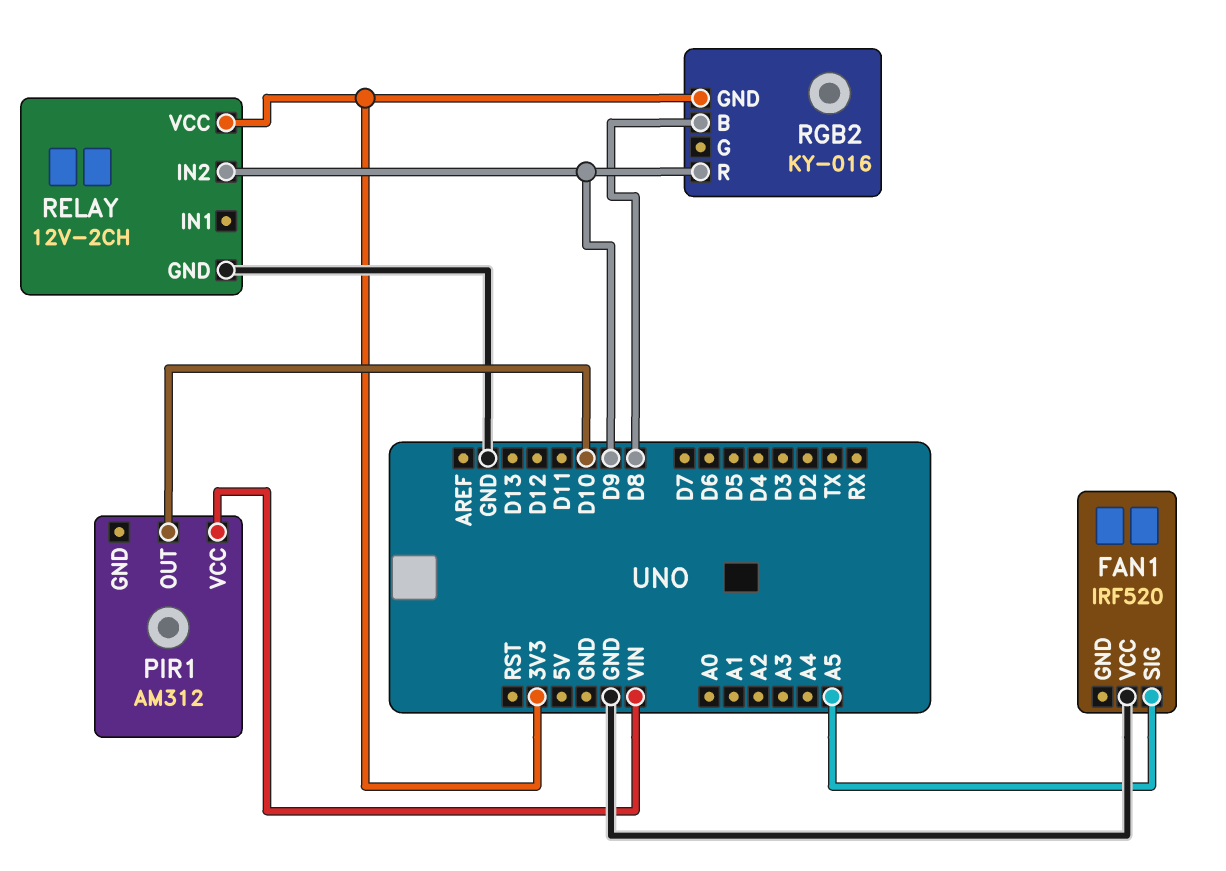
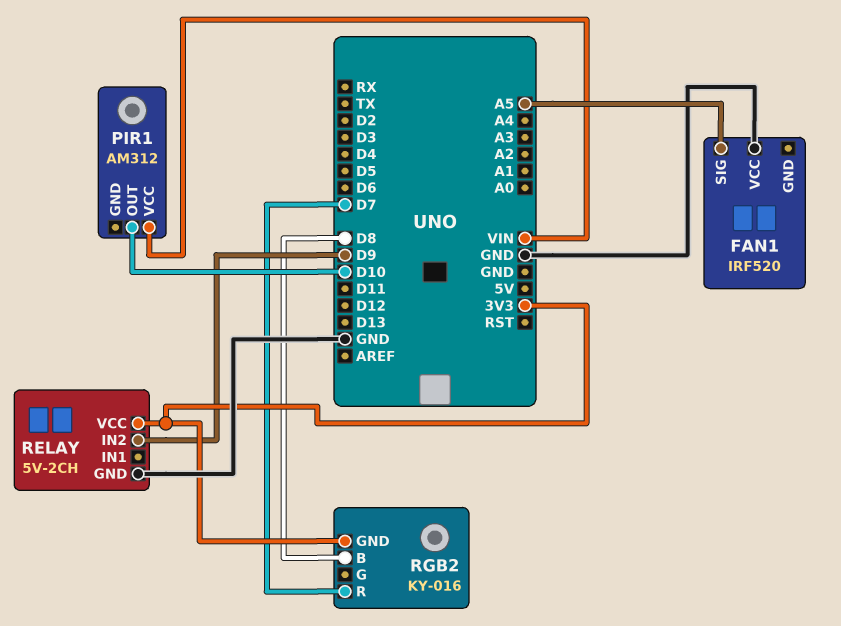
RELAY: 12V-2CH -> 5V-2CH
RGB2 pin R: D9 -> D7

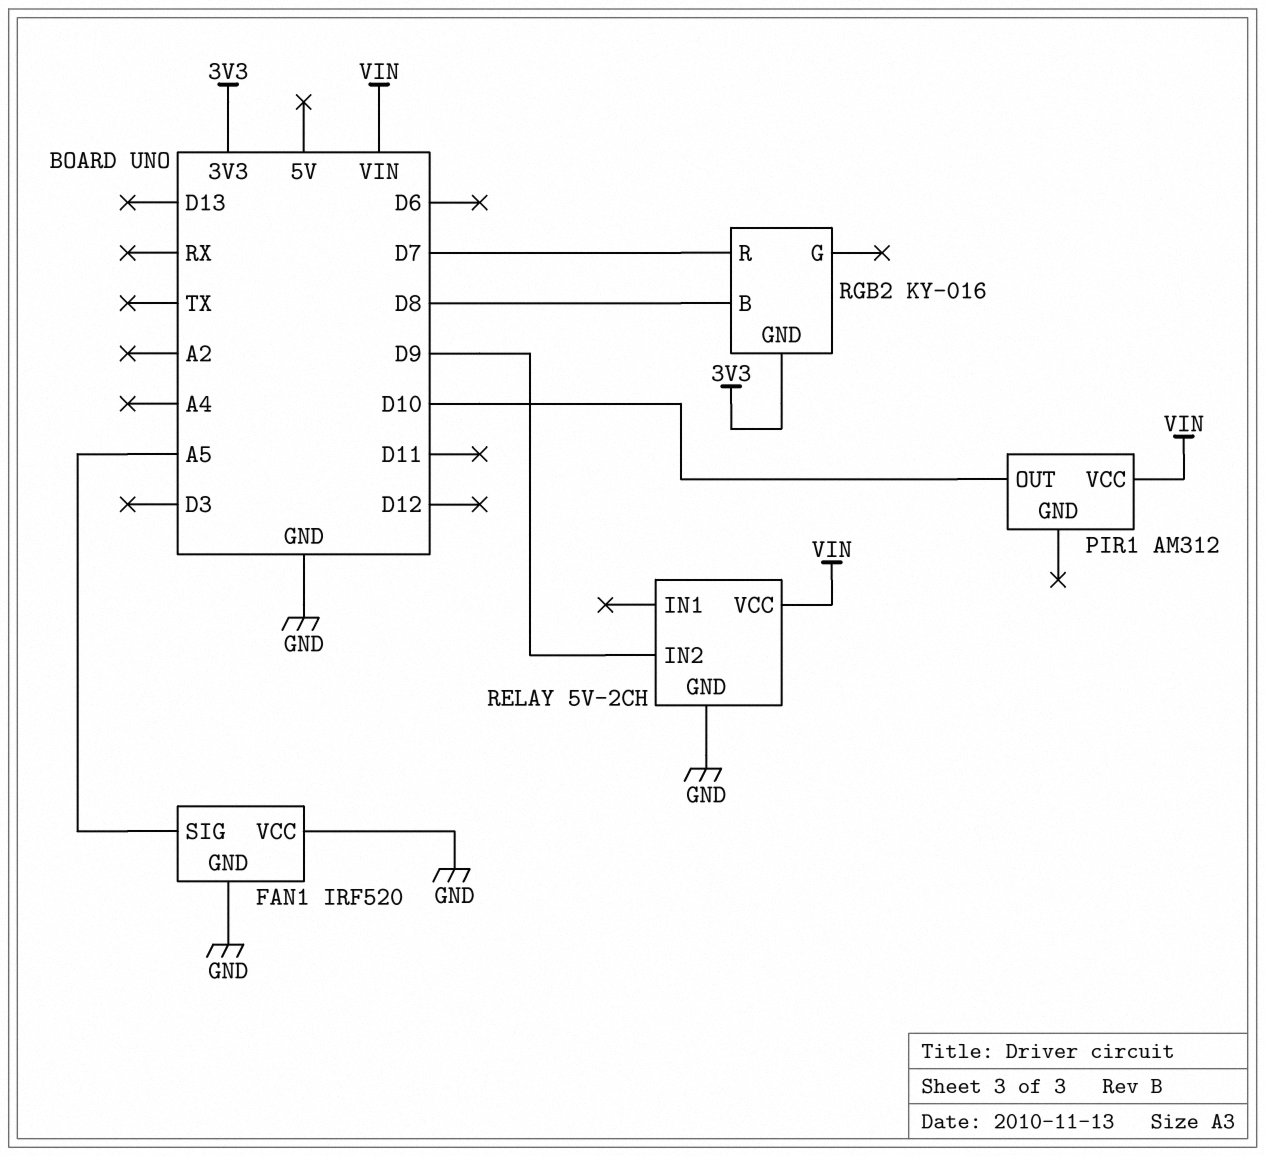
FAN1 pin GND: none -> GND
RELAY pin VCC: 3V3 -> VIN

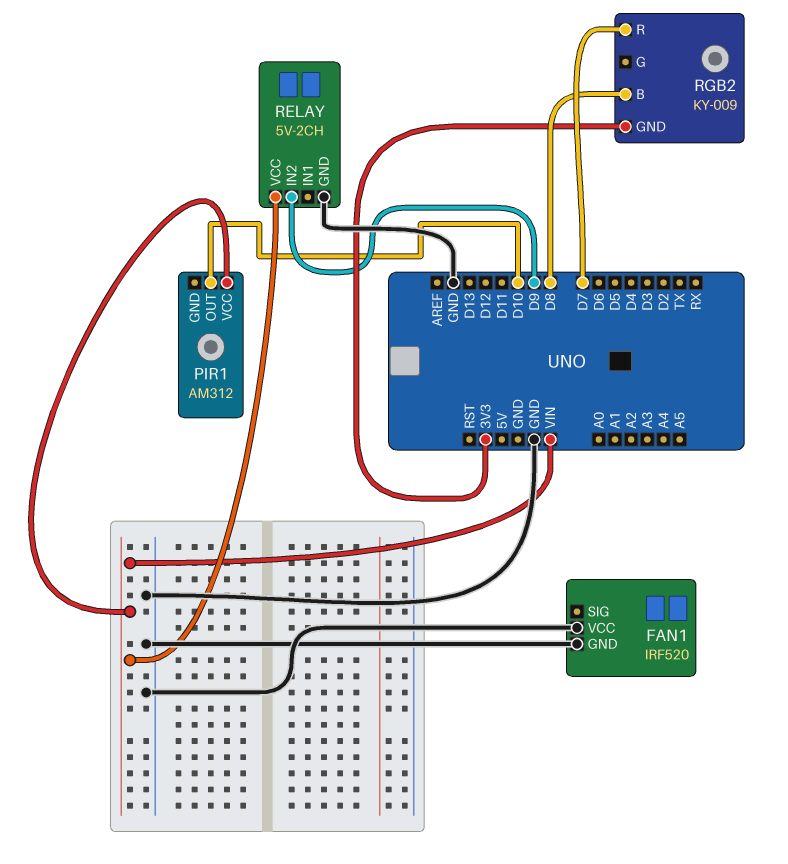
FAN1 pin SIG: A5 -> none
RGB2: KY-016 -> KY-009

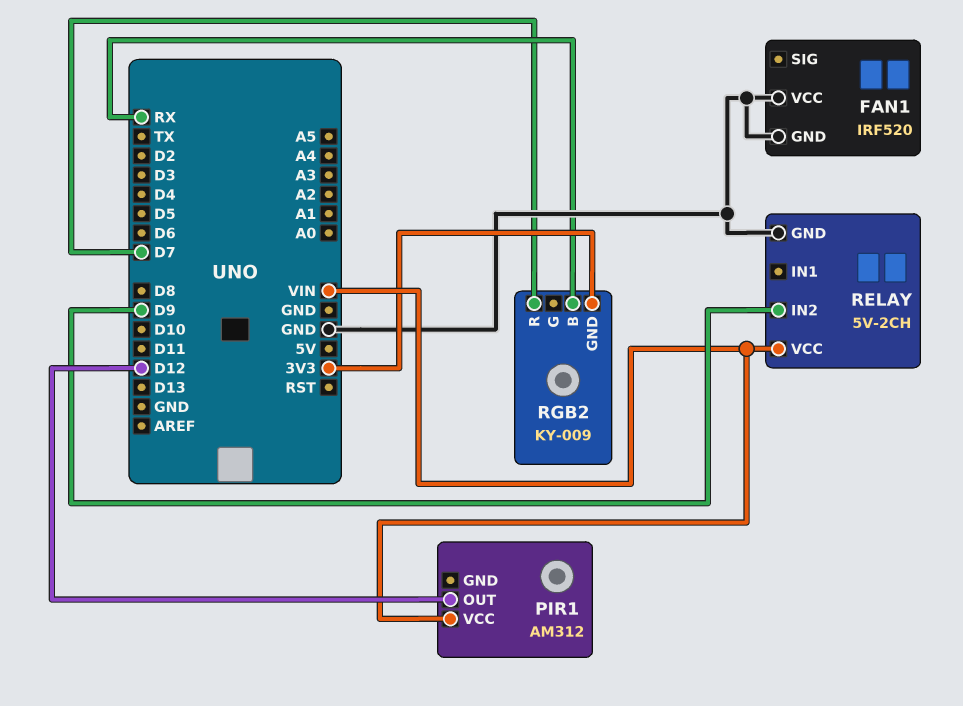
PIR1 pin OUT: D10 -> D12
RGB2 pin B: D8 -> RX

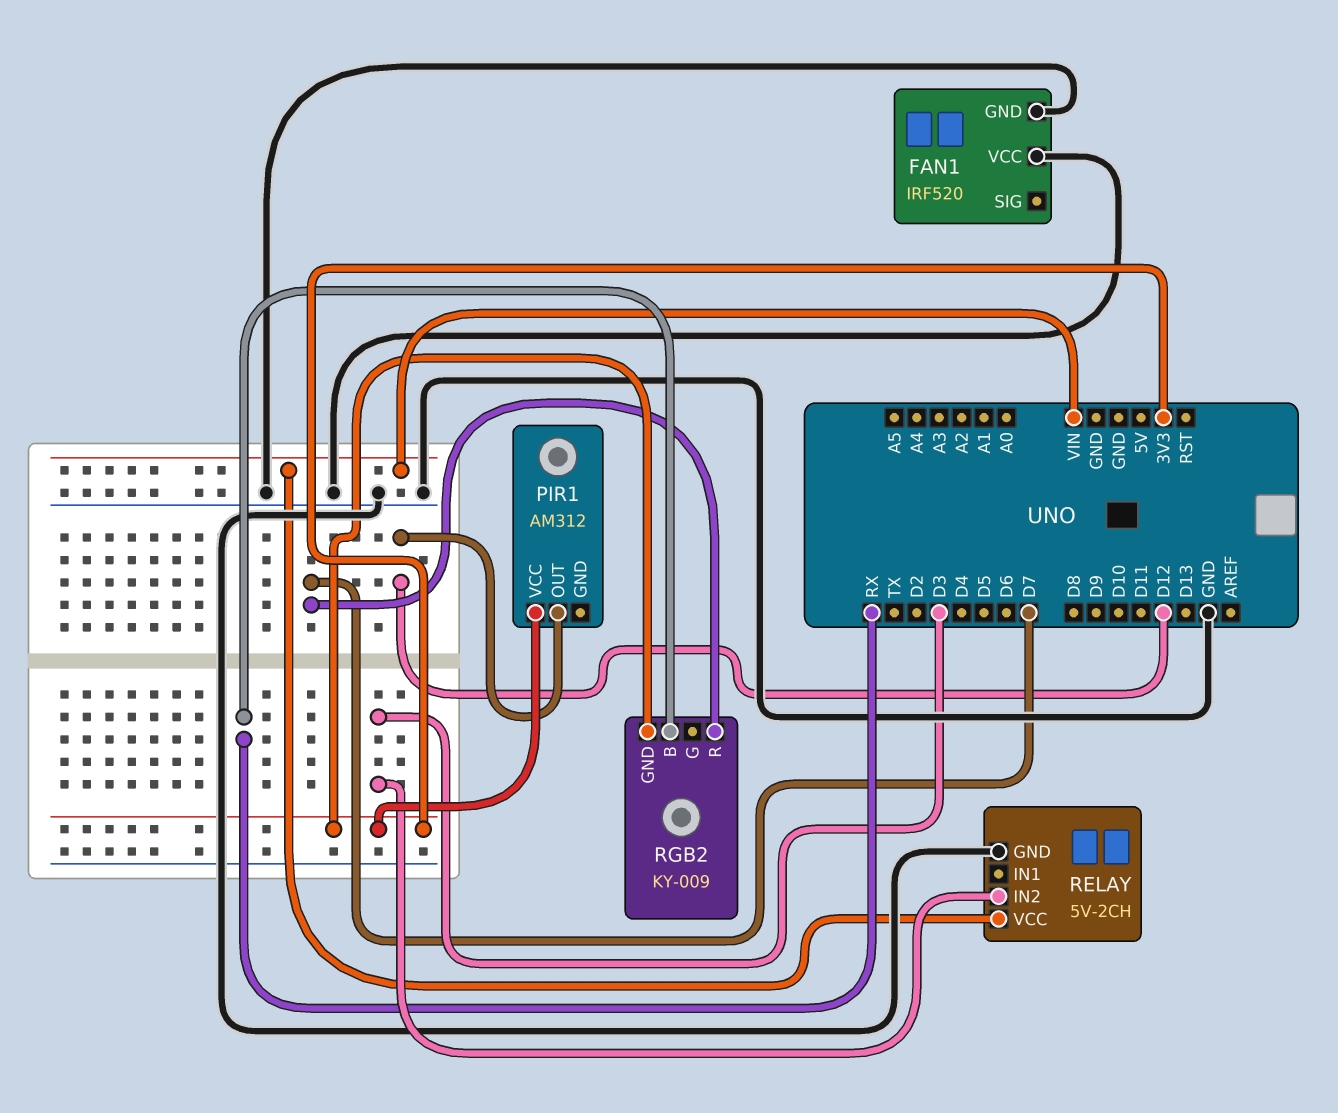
PIR1 pin VCC: VIN -> 3V3
RELAY pin IN2: D9 -> D3

